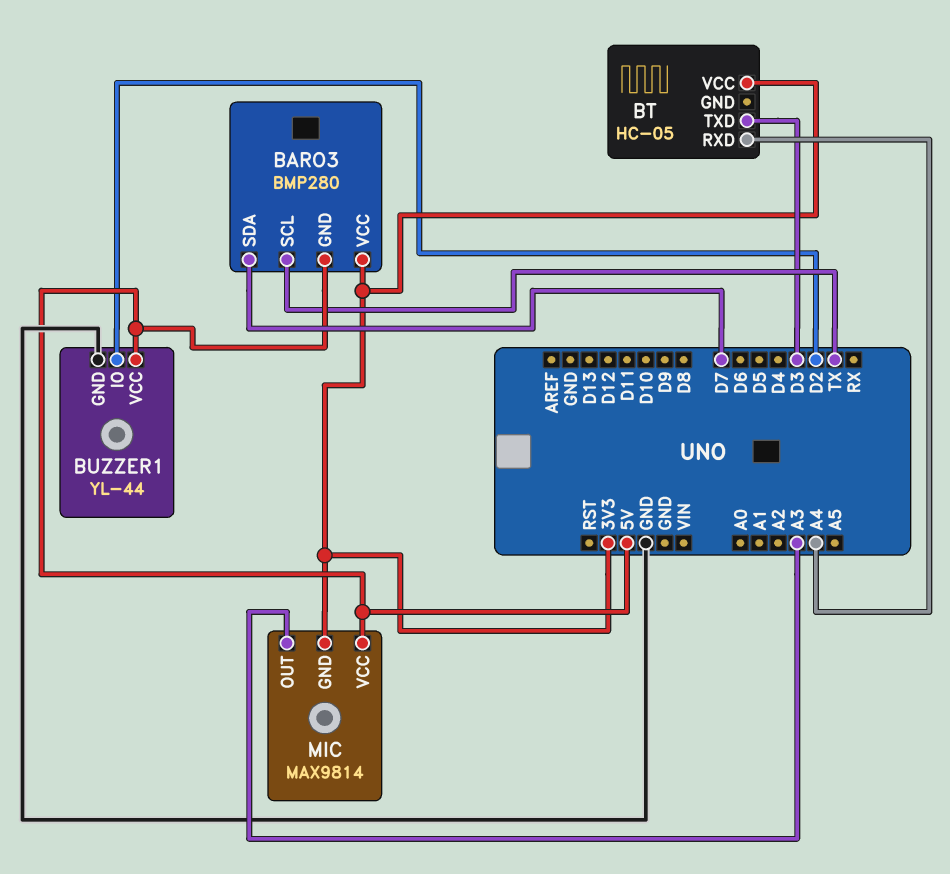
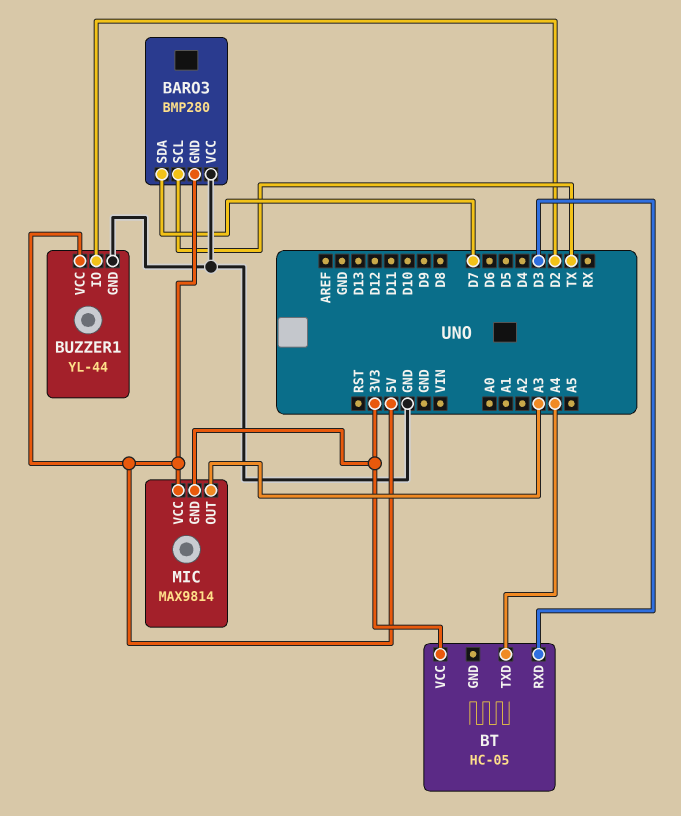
BARO3 pin VCC: 3V3 -> GND
BT pin RXD: A4 -> D3
BT pin TXD: D3 -> A4

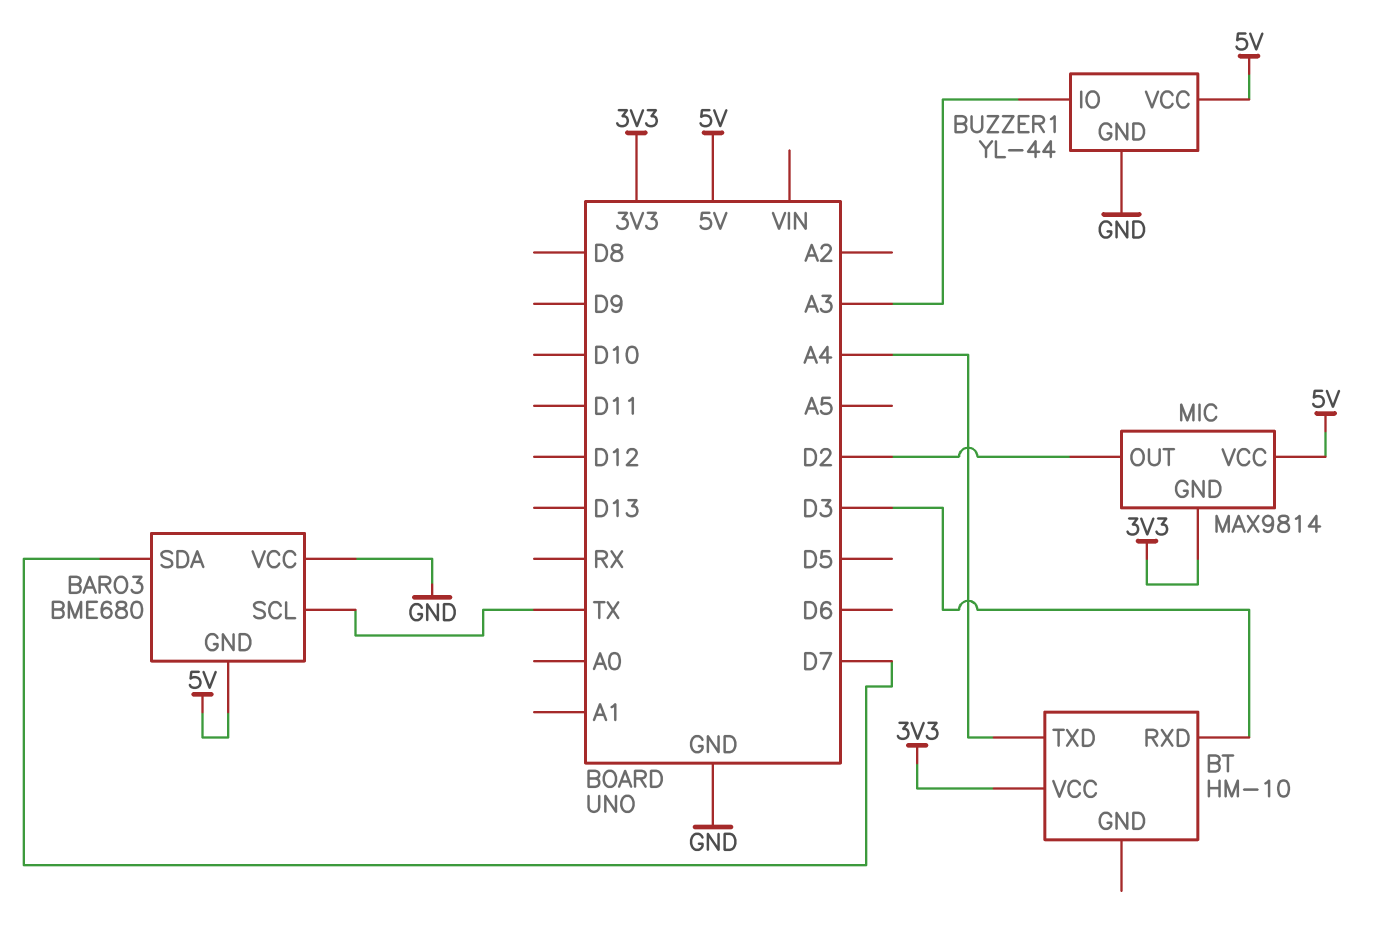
BARO3: BMP280 -> BME680
BT: HC-05 -> HM-10
BUZZER1 pin IO: D2 -> A3
MIC pin OUT: A3 -> D2

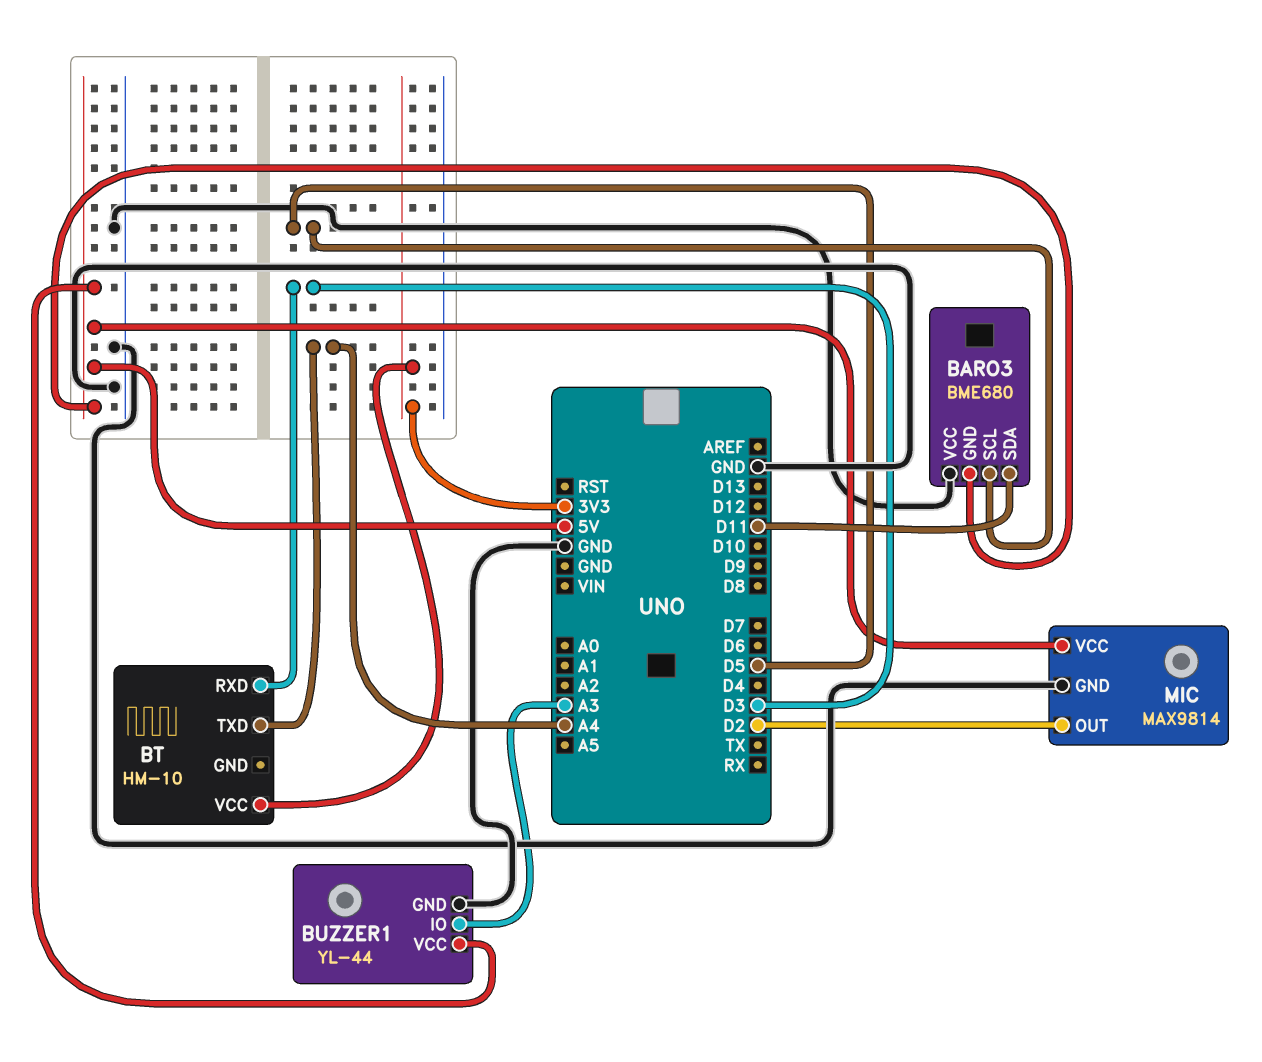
BARO3 pin SCL: TX -> D5
BARO3 pin SDA: D7 -> D11
MIC pin GND: 3V3 -> GND

